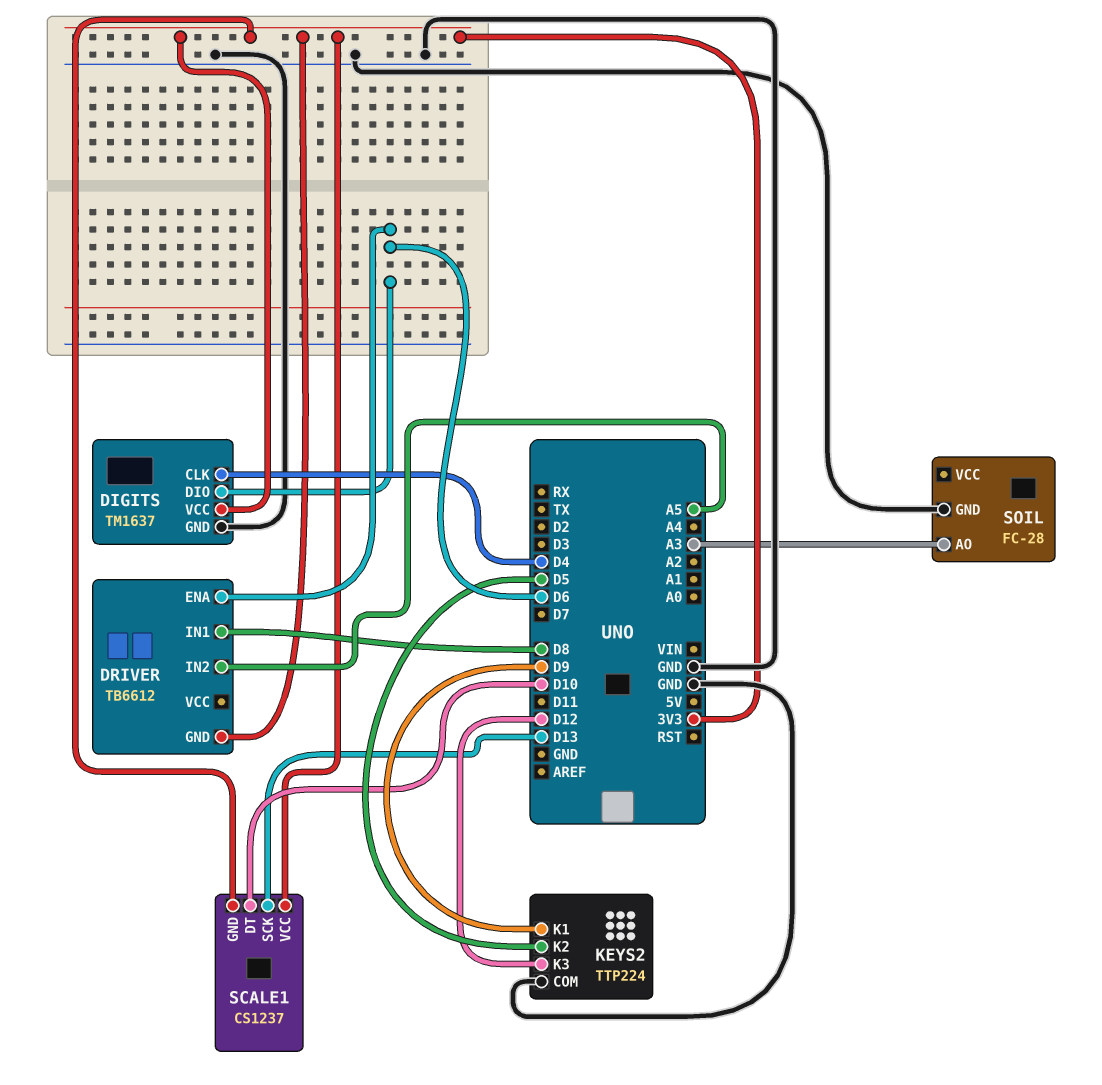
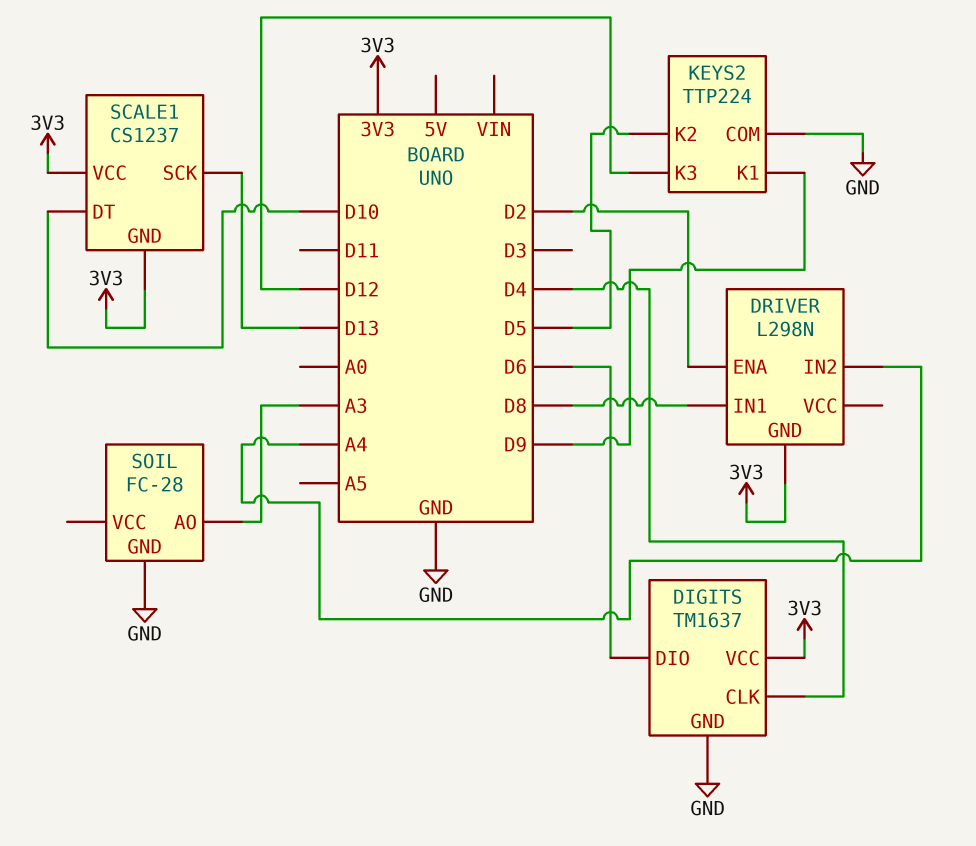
DRIVER: TB6612 -> L298N
DRIVER pin ENA: D6 -> D2
DRIVER pin IN2: A5 -> A4

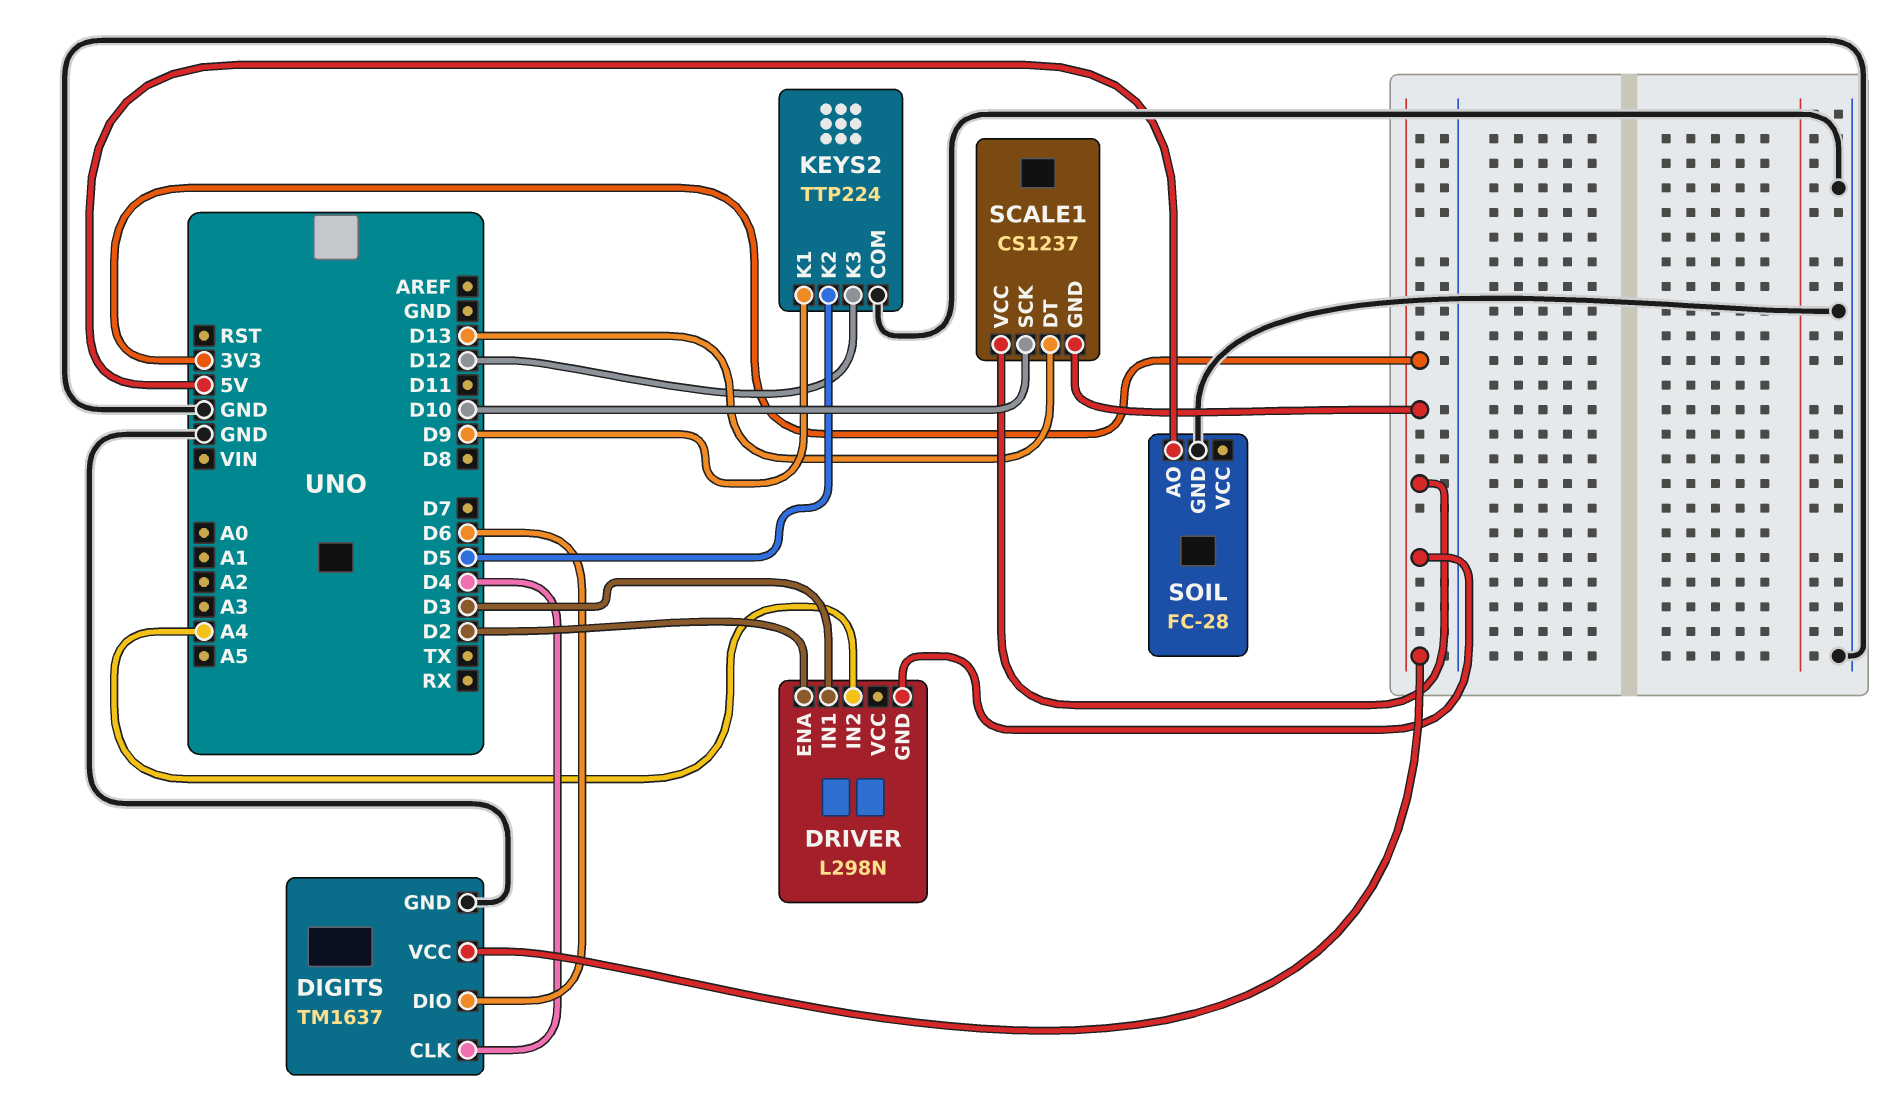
DRIVER pin IN1: D8 -> D3
SCALE1 pin DT: D10 -> D13
SCALE1 pin SCK: D13 -> D10
SOIL pin AO: A3 -> 5V

